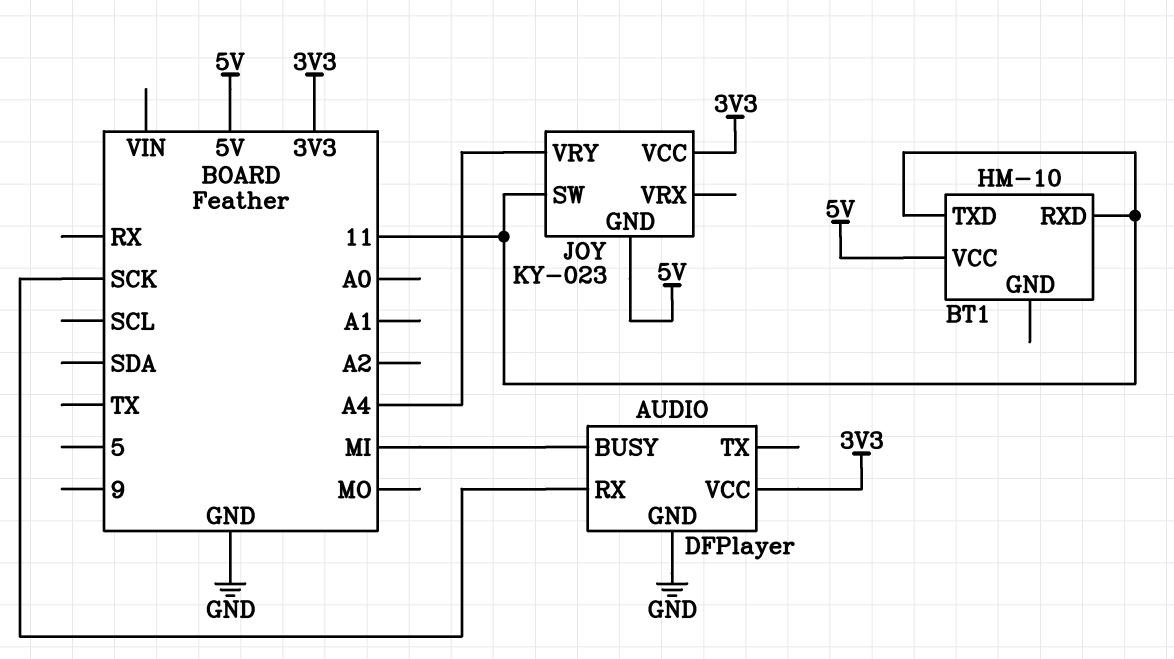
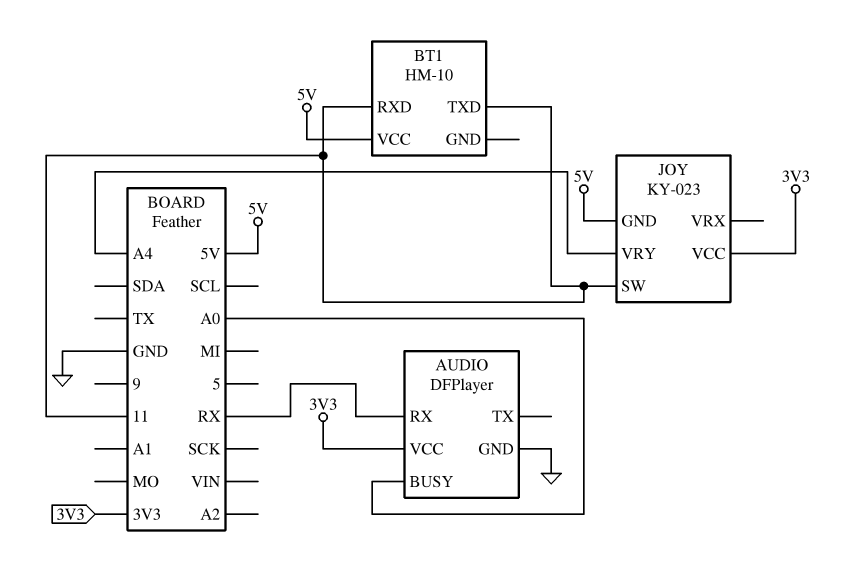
AUDIO pin BUSY: MI -> A0
AUDIO pin RX: SCK -> RX

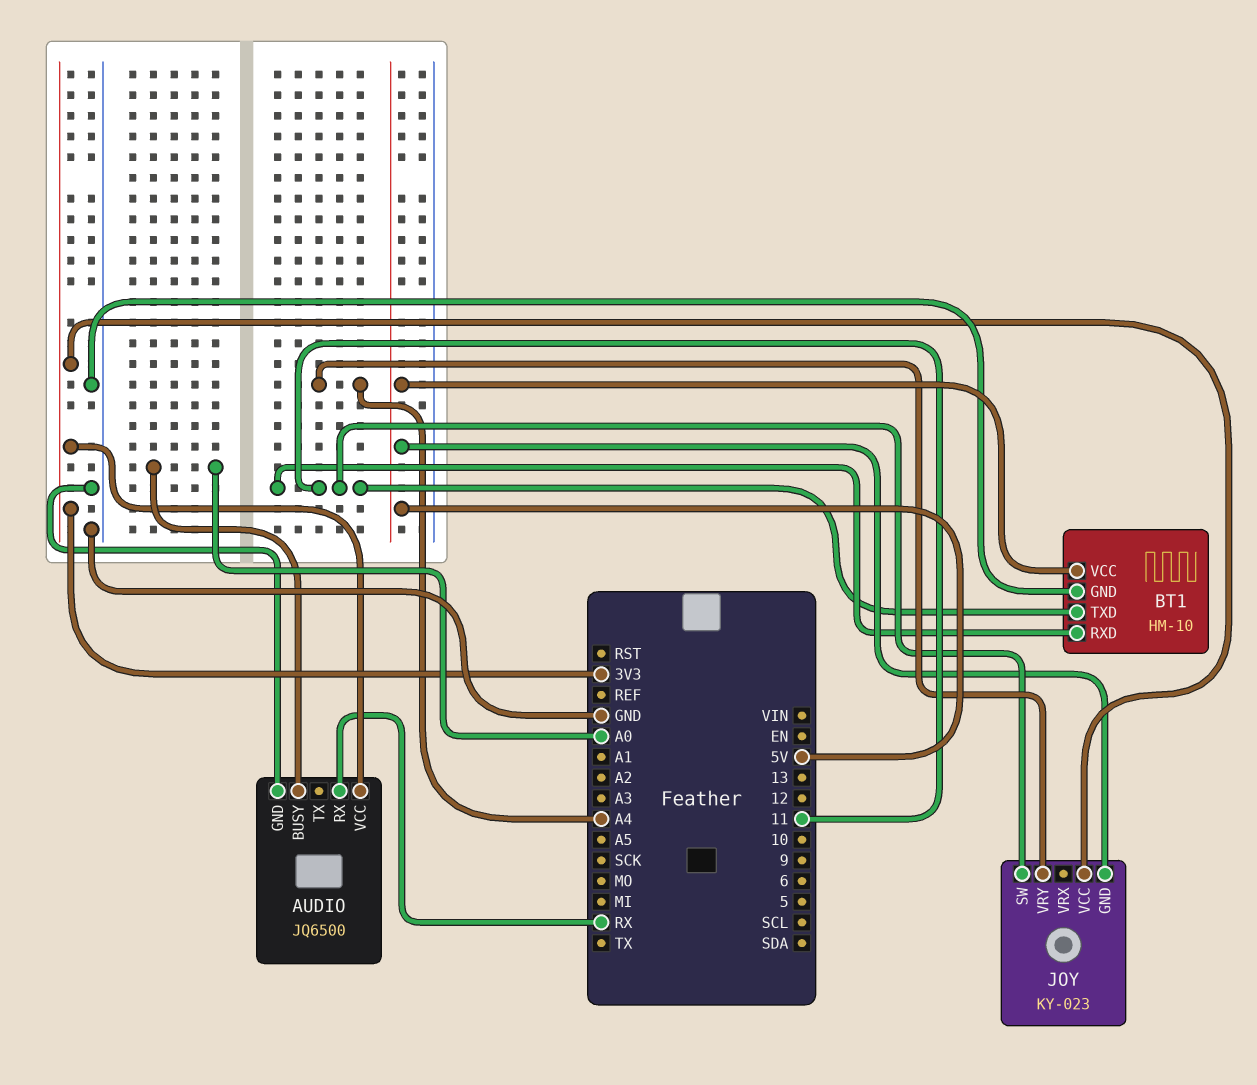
AUDIO: DFPlayer -> JQ6500
BT1 pin GND: none -> GND

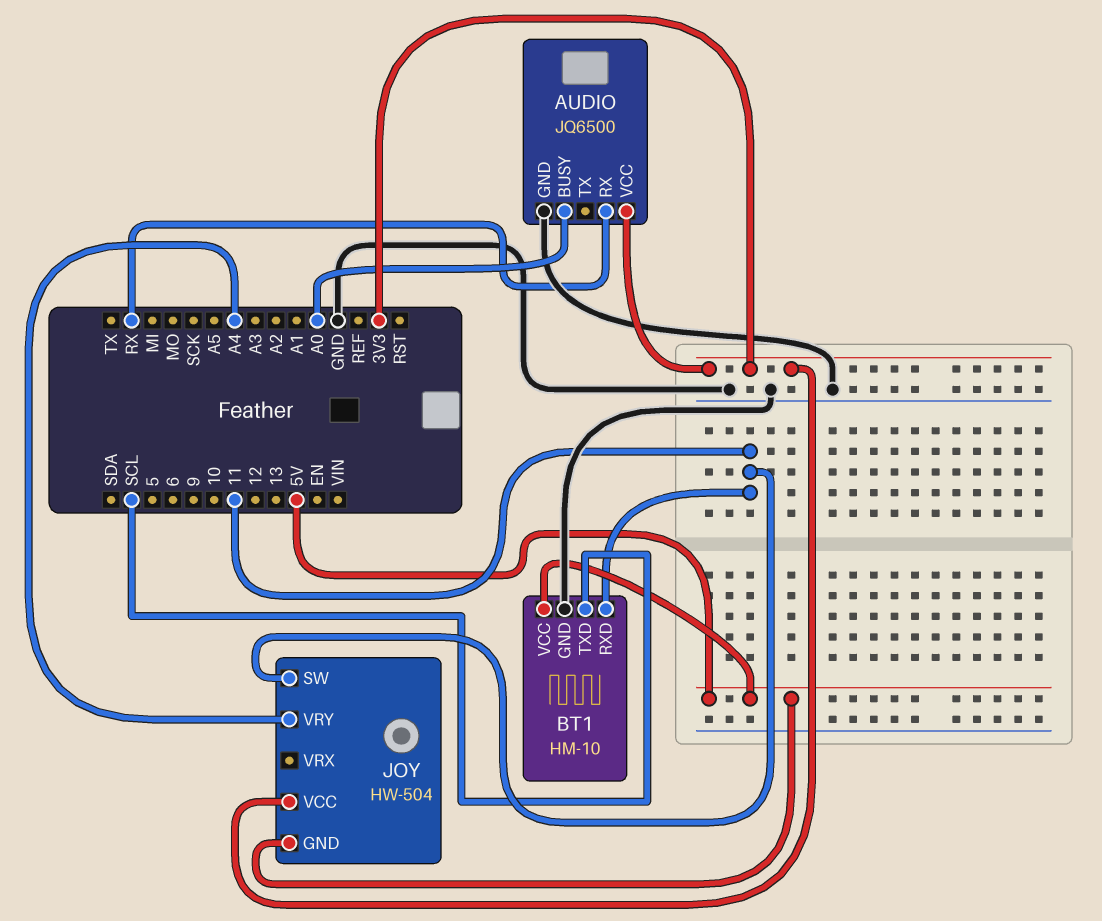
BT1 pin TXD: 11 -> SCL
JOY: KY-023 -> HW-504

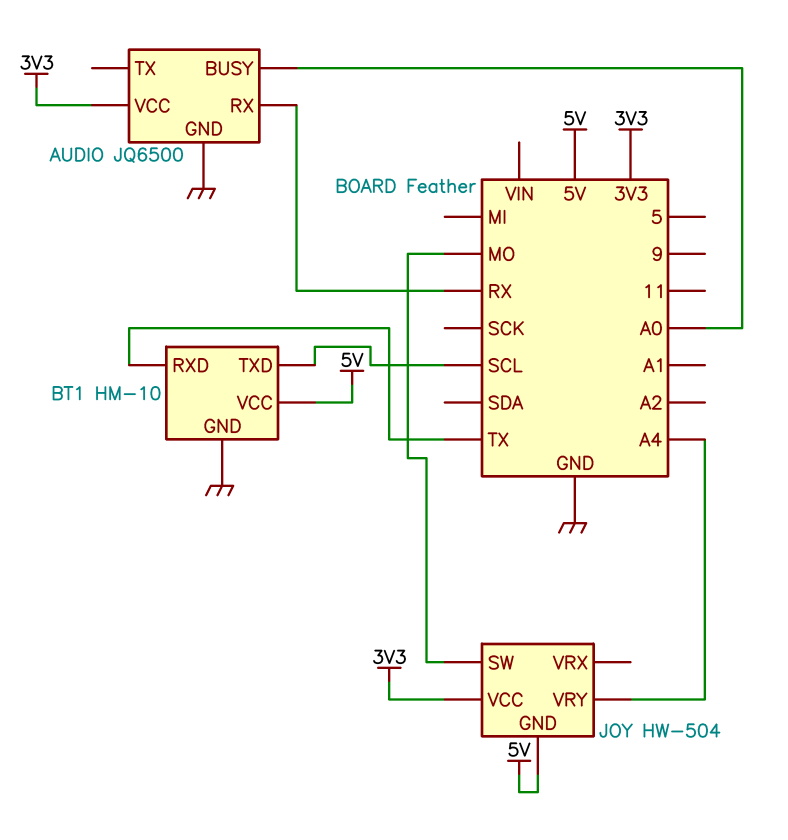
BT1 pin RXD: 11 -> TX
JOY pin SW: 11 -> MO

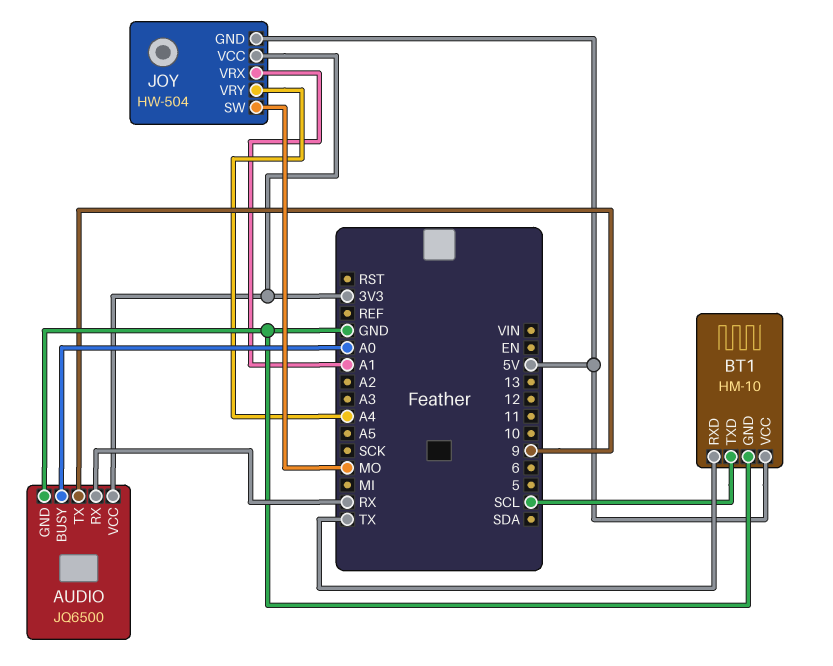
AUDIO pin TX: none -> 9
JOY pin VRX: none -> A1

